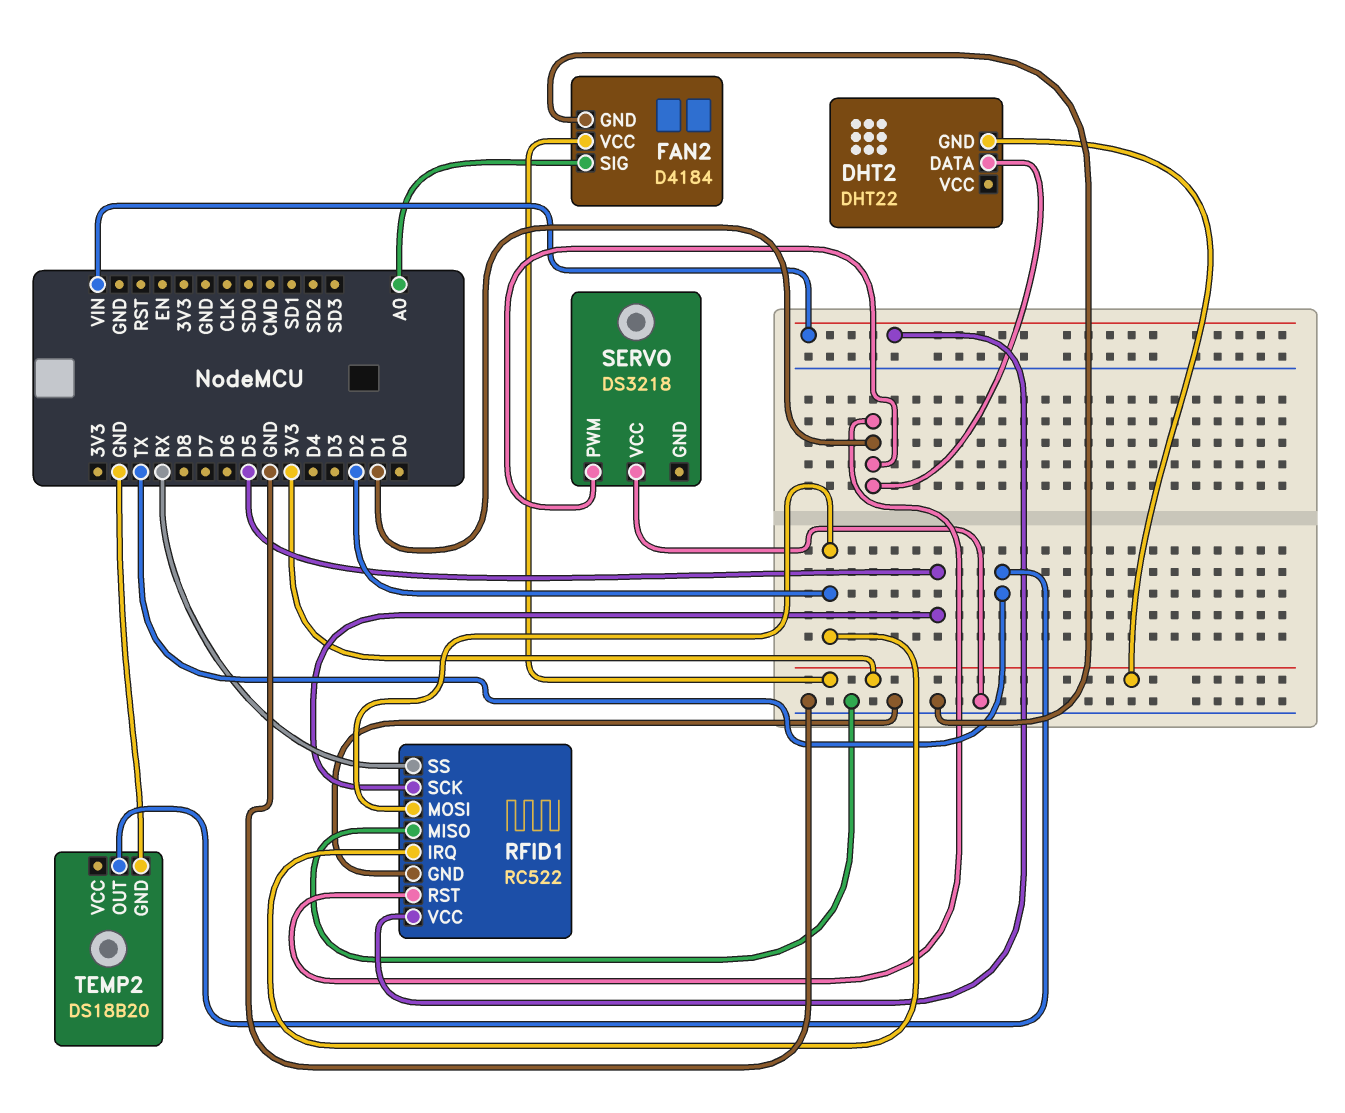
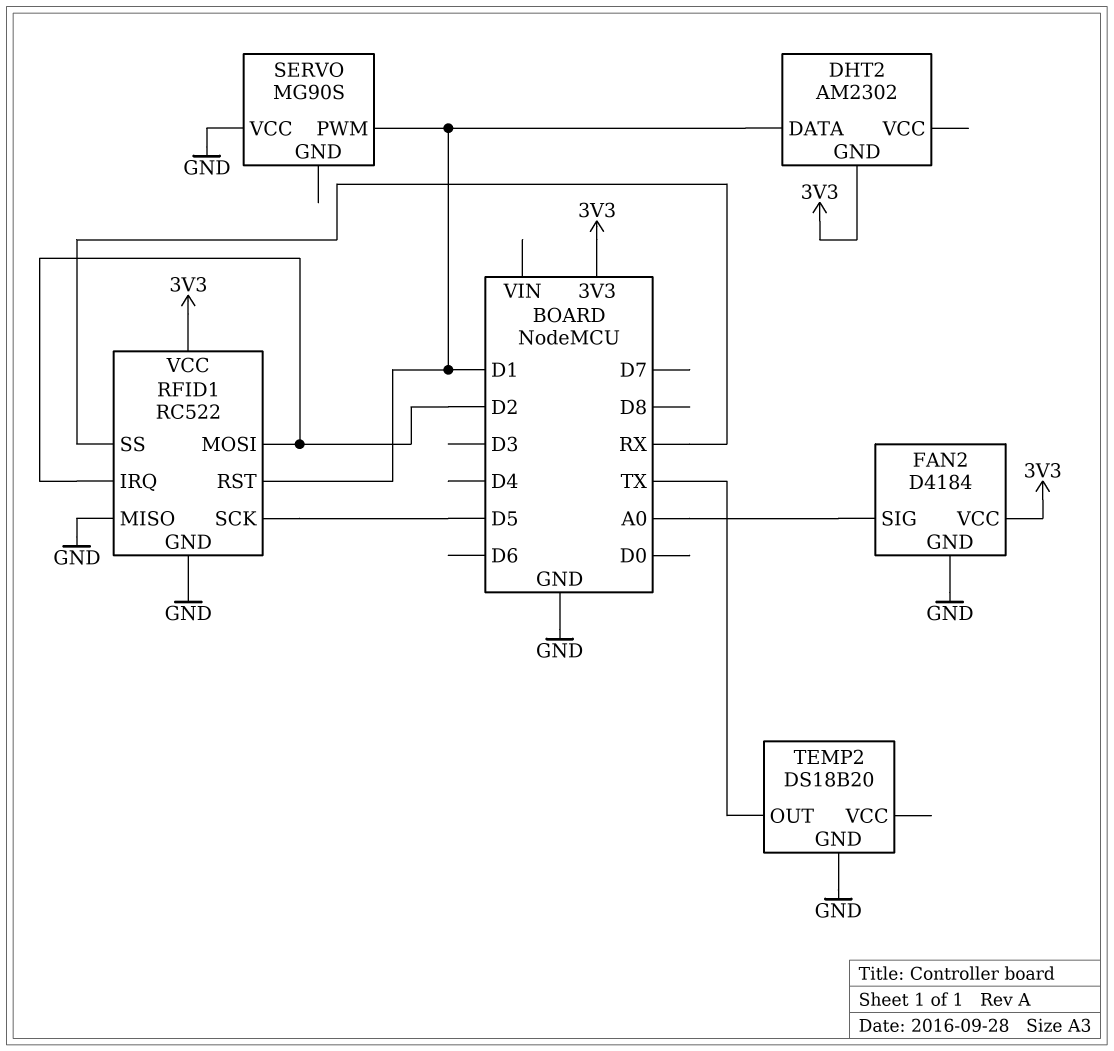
DHT2: DHT22 -> AM2302
RFID1 pin VCC: VIN -> 3V3
SERVO: DS3218 -> MG90S

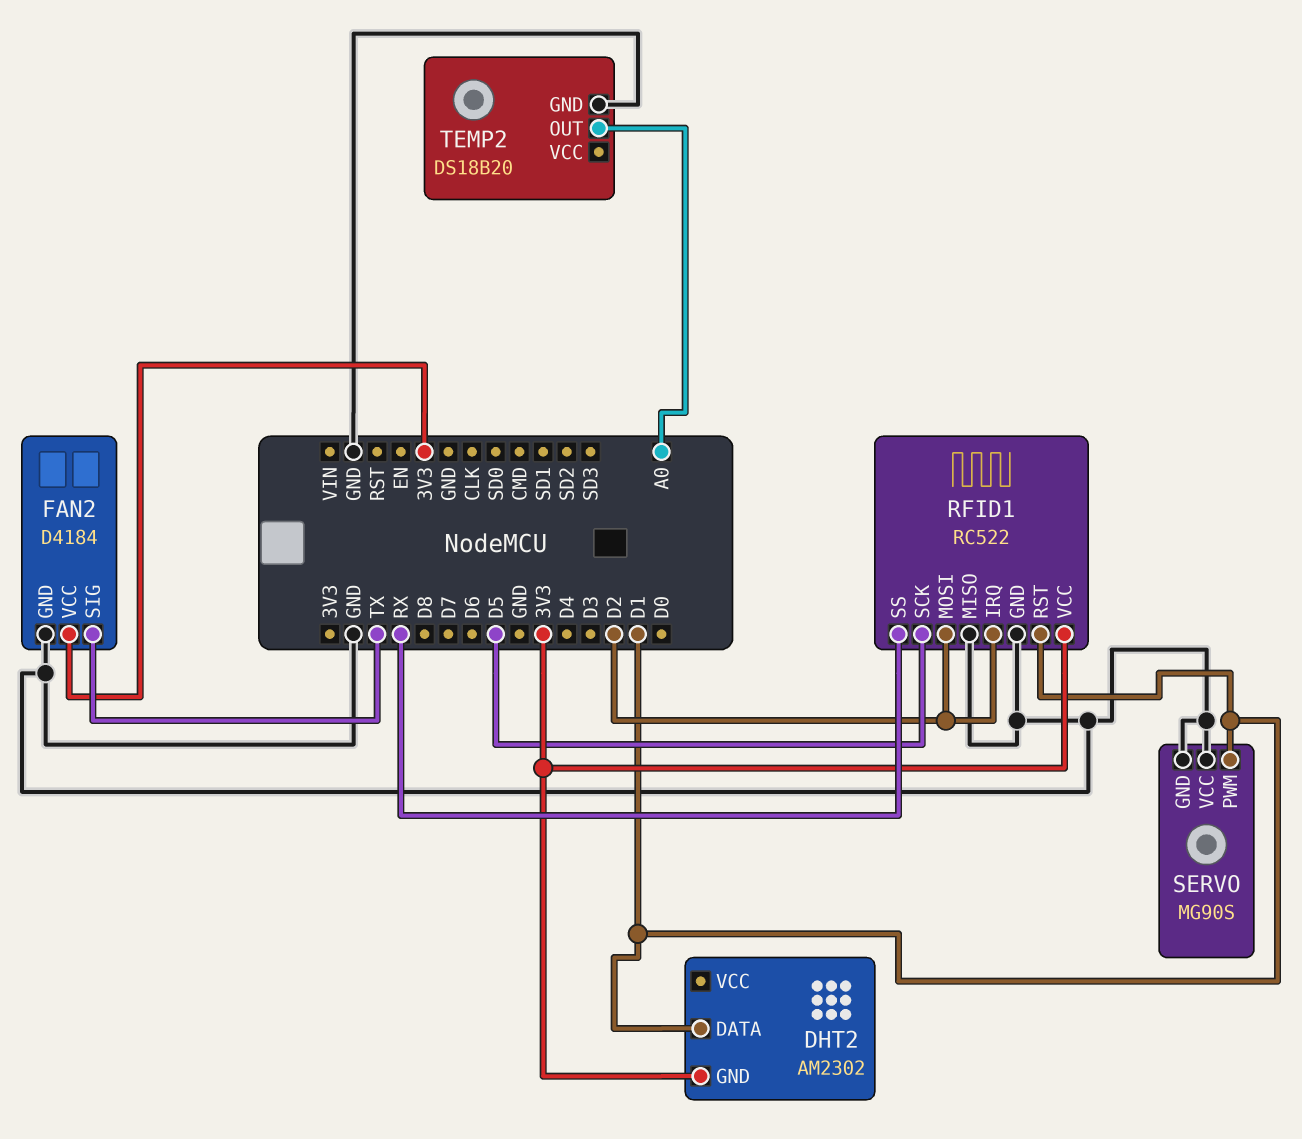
FAN2 pin SIG: A0 -> TX
SERVO pin GND: none -> GND
TEMP2 pin OUT: TX -> A0

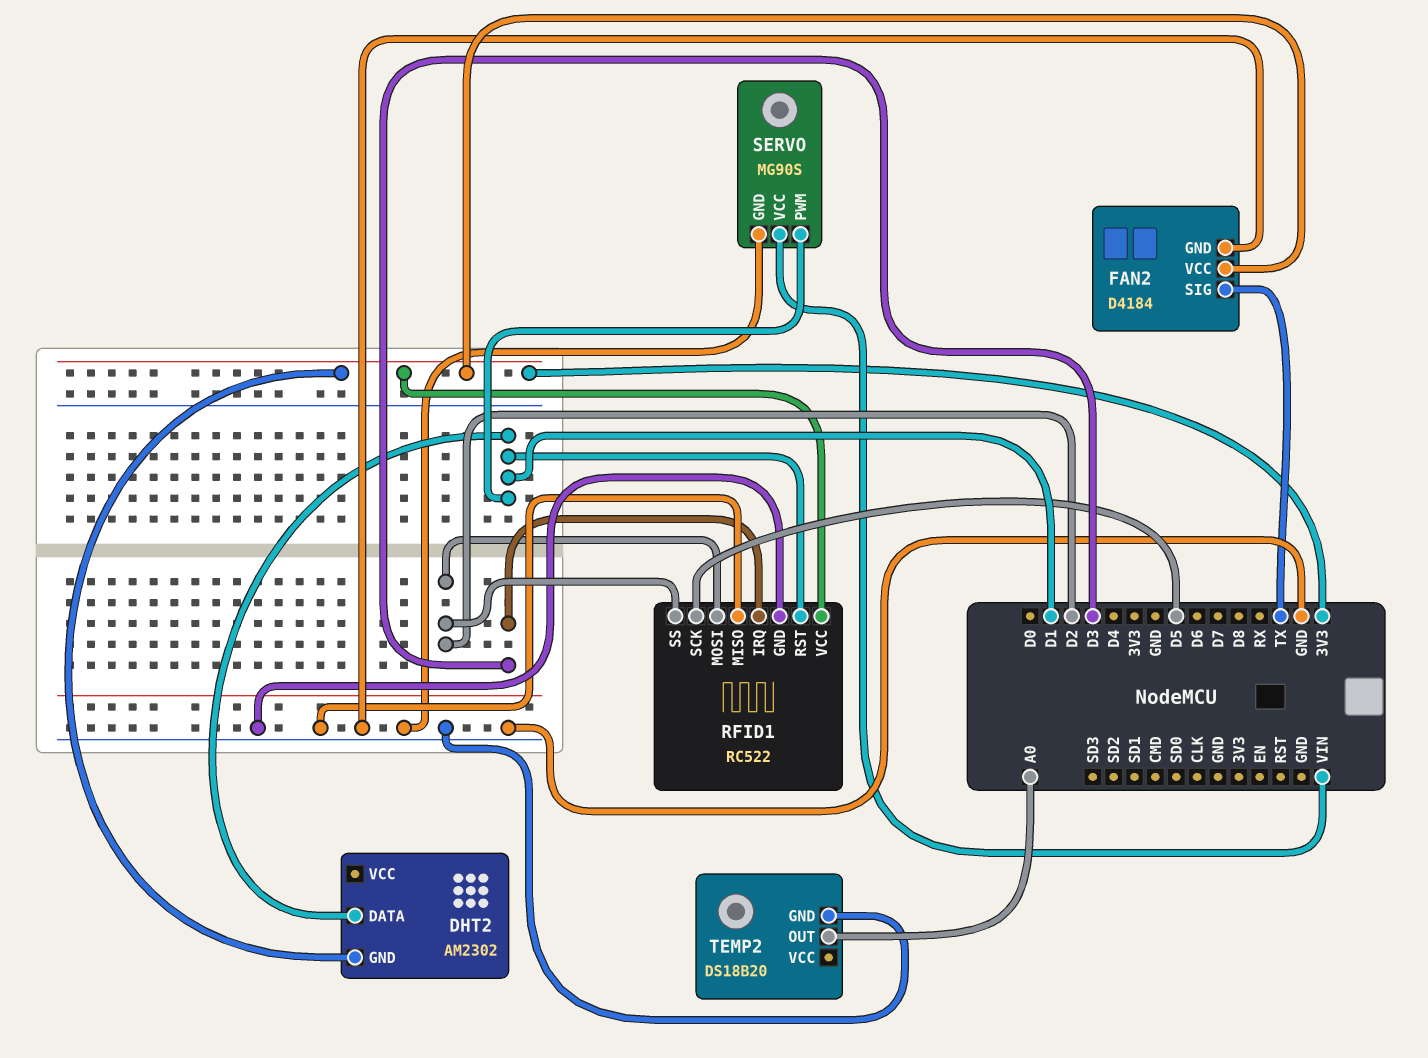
RFID1 pin IRQ: D2 -> D3
RFID1 pin SS: RX -> D2
SERVO pin VCC: GND -> VIN

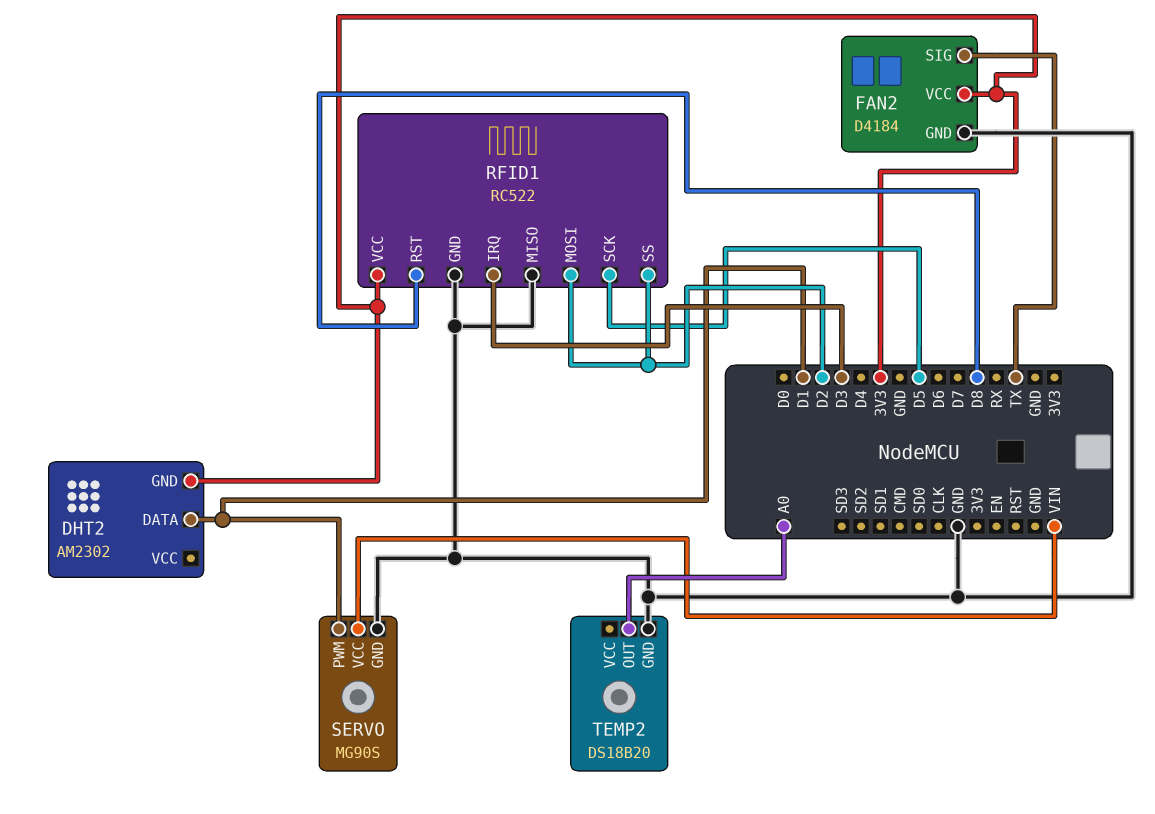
RFID1 pin RST: D1 -> D8

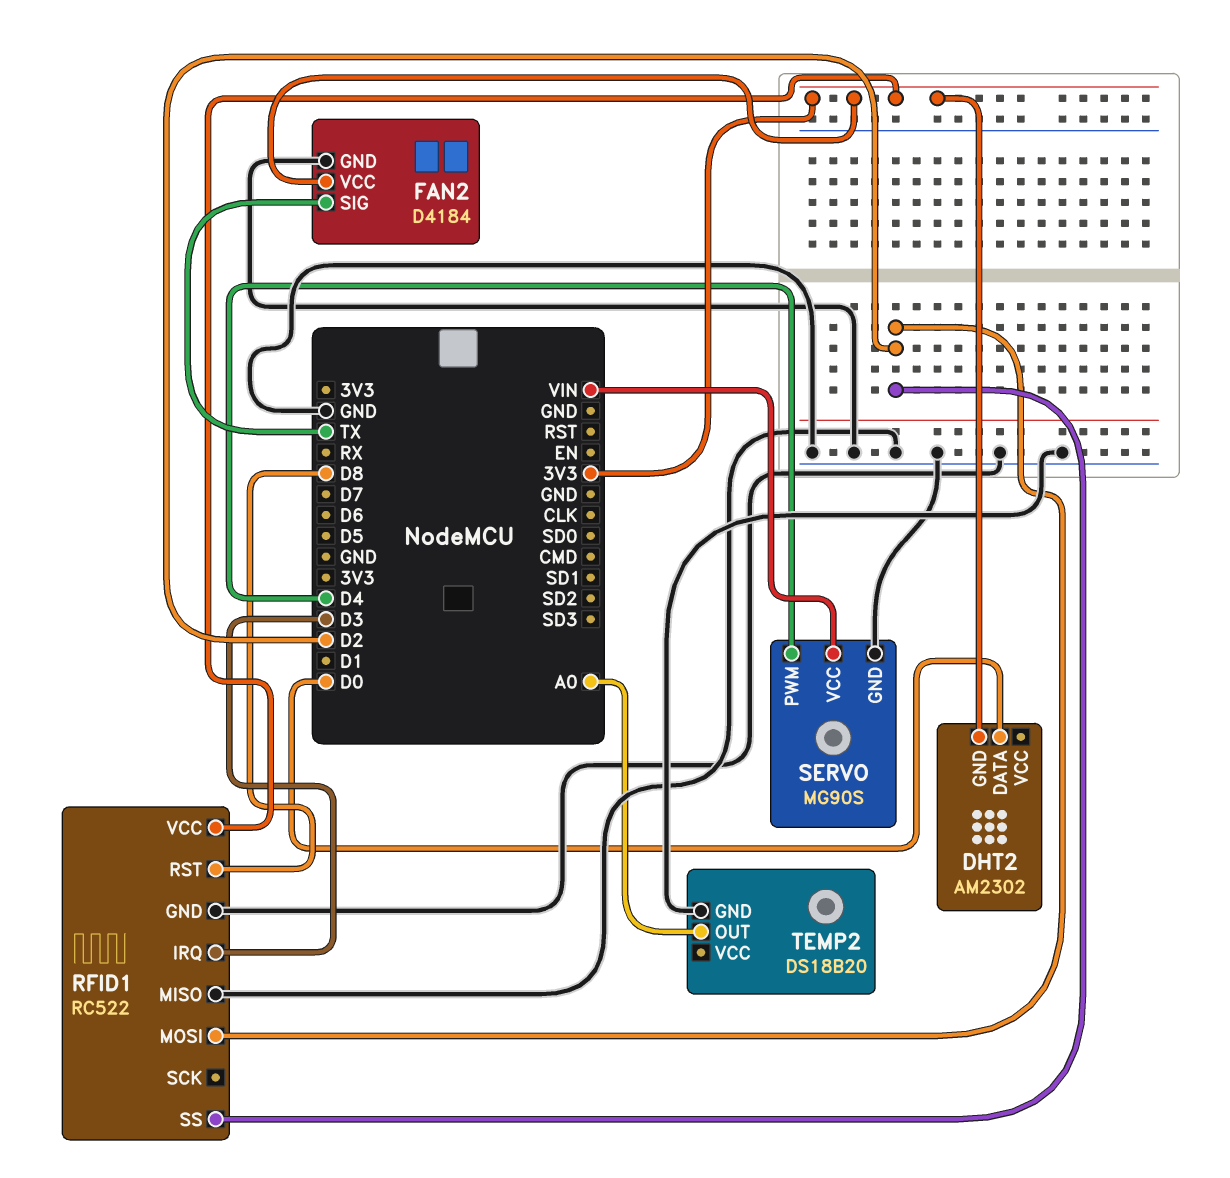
DHT2 pin DATA: D1 -> D0
RFID1 pin SCK: D5 -> none
SERVO pin PWM: D1 -> D4

